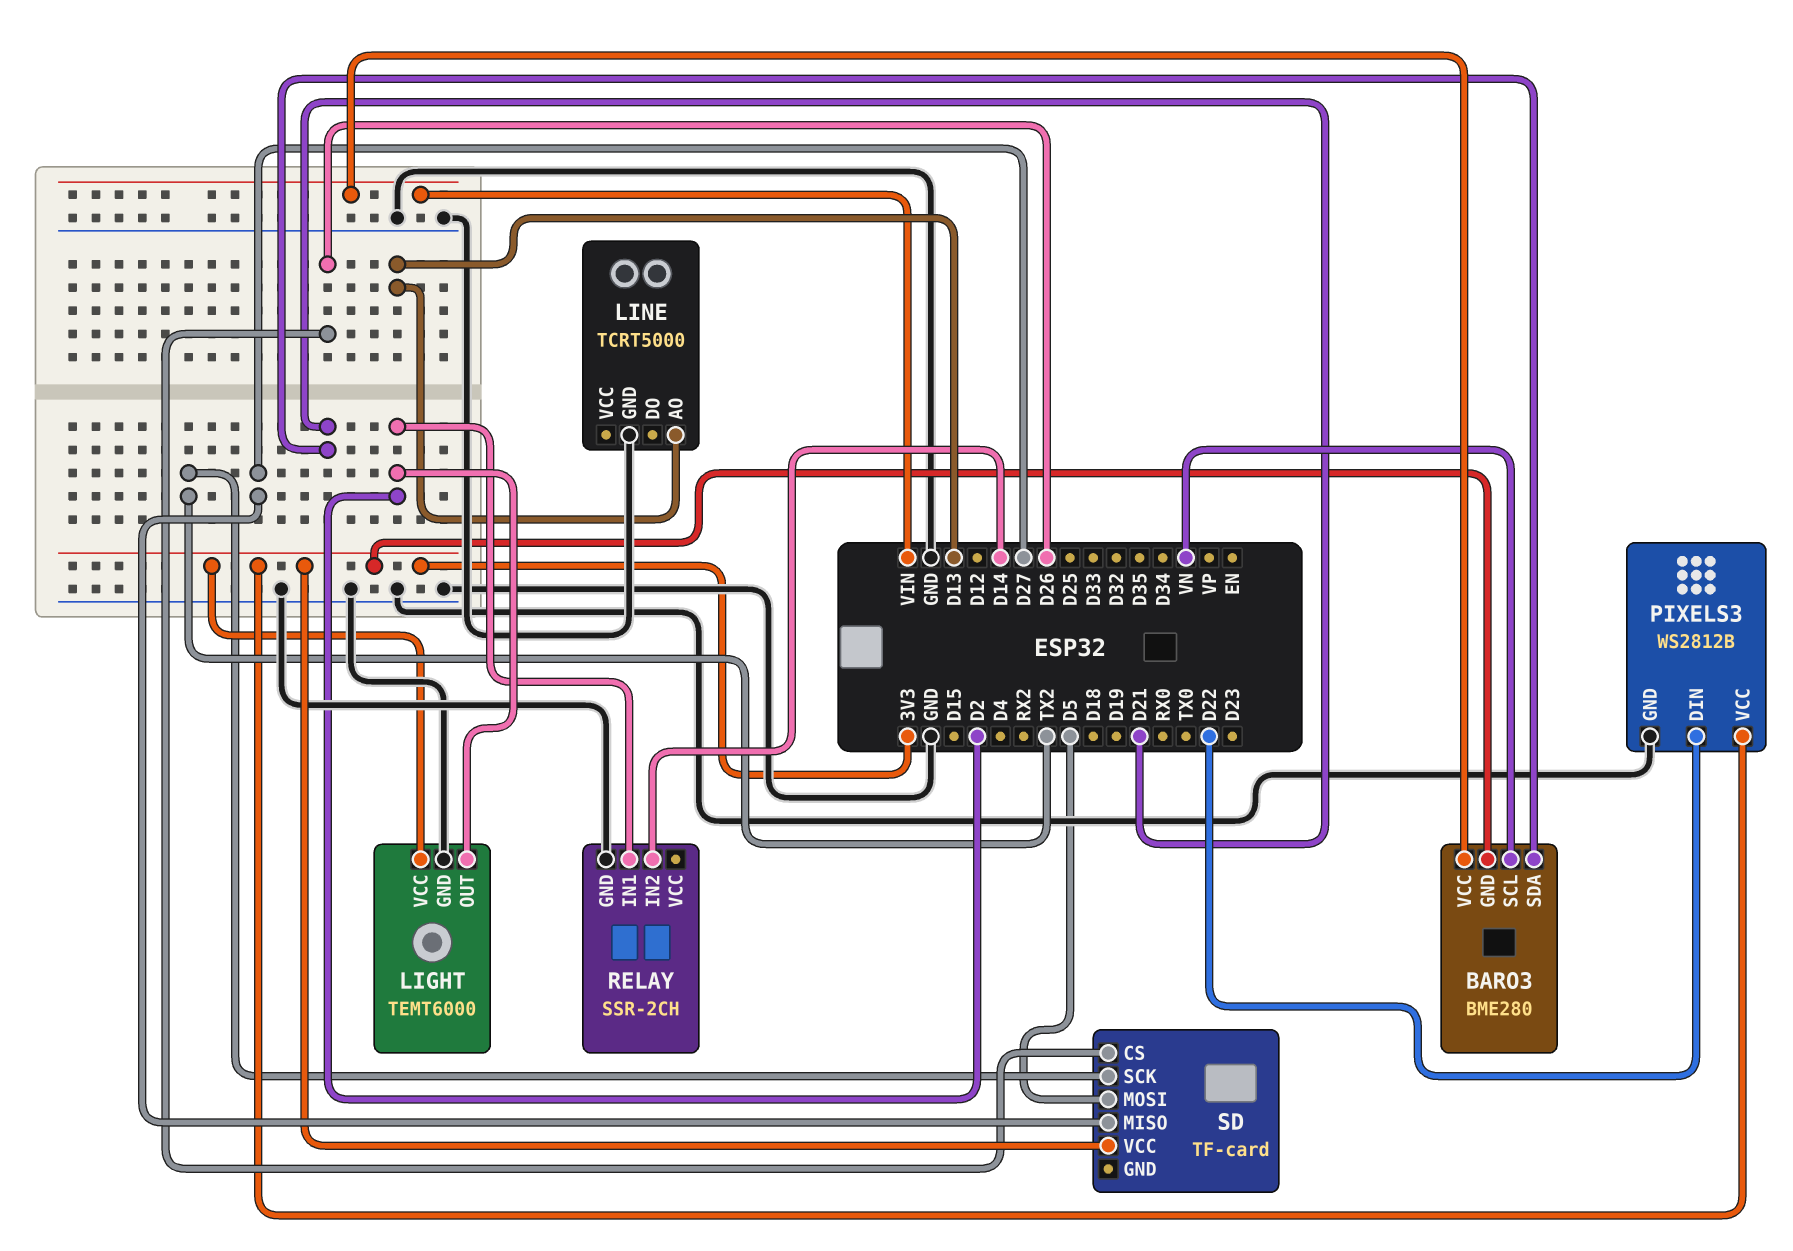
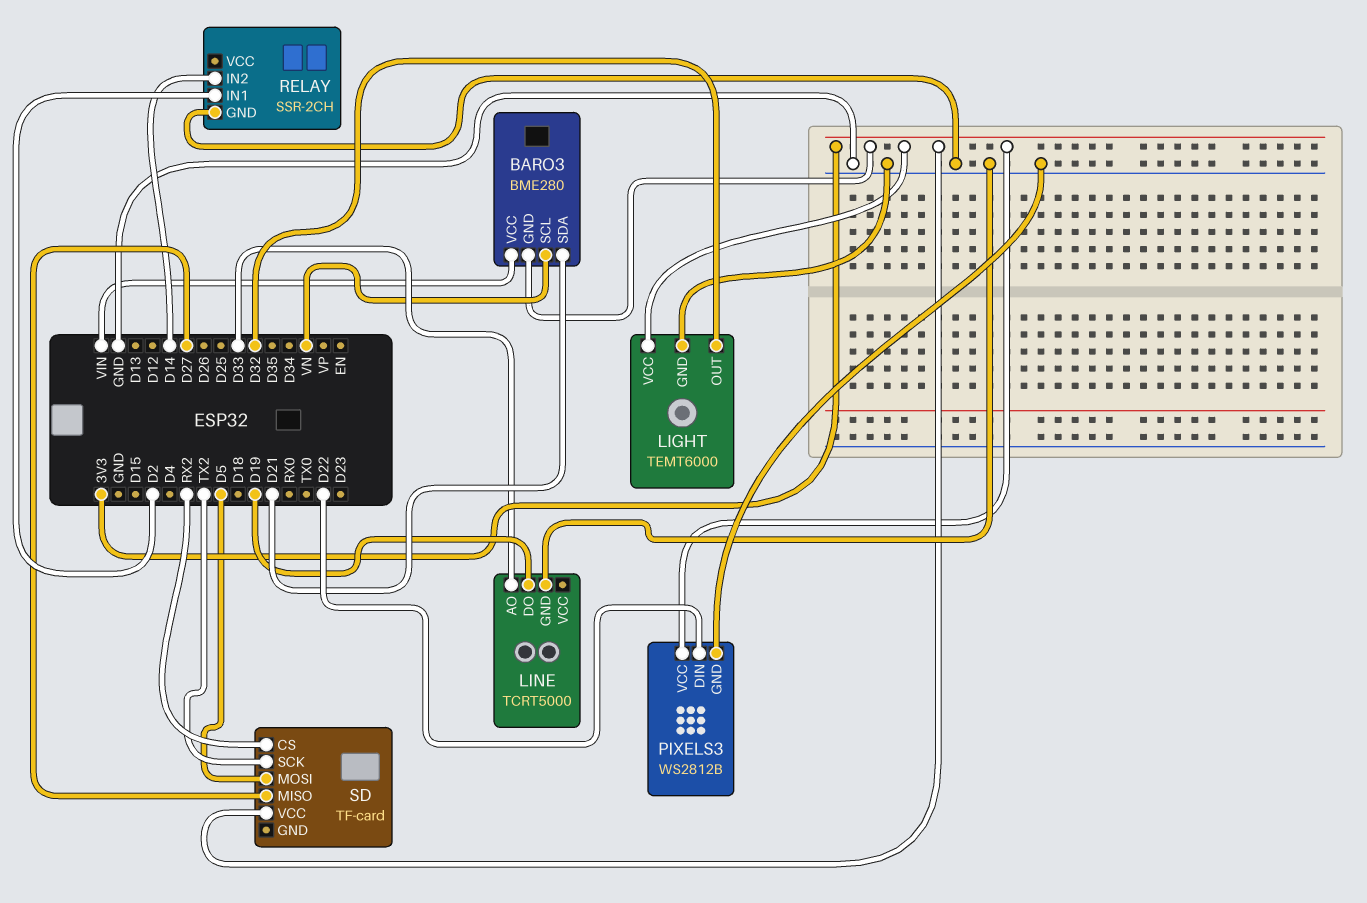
LIGHT pin OUT: D2 -> D32
LINE pin AO: D13 -> D33
LINE pin DO: none -> D19
SD pin CS: D26 -> RX2

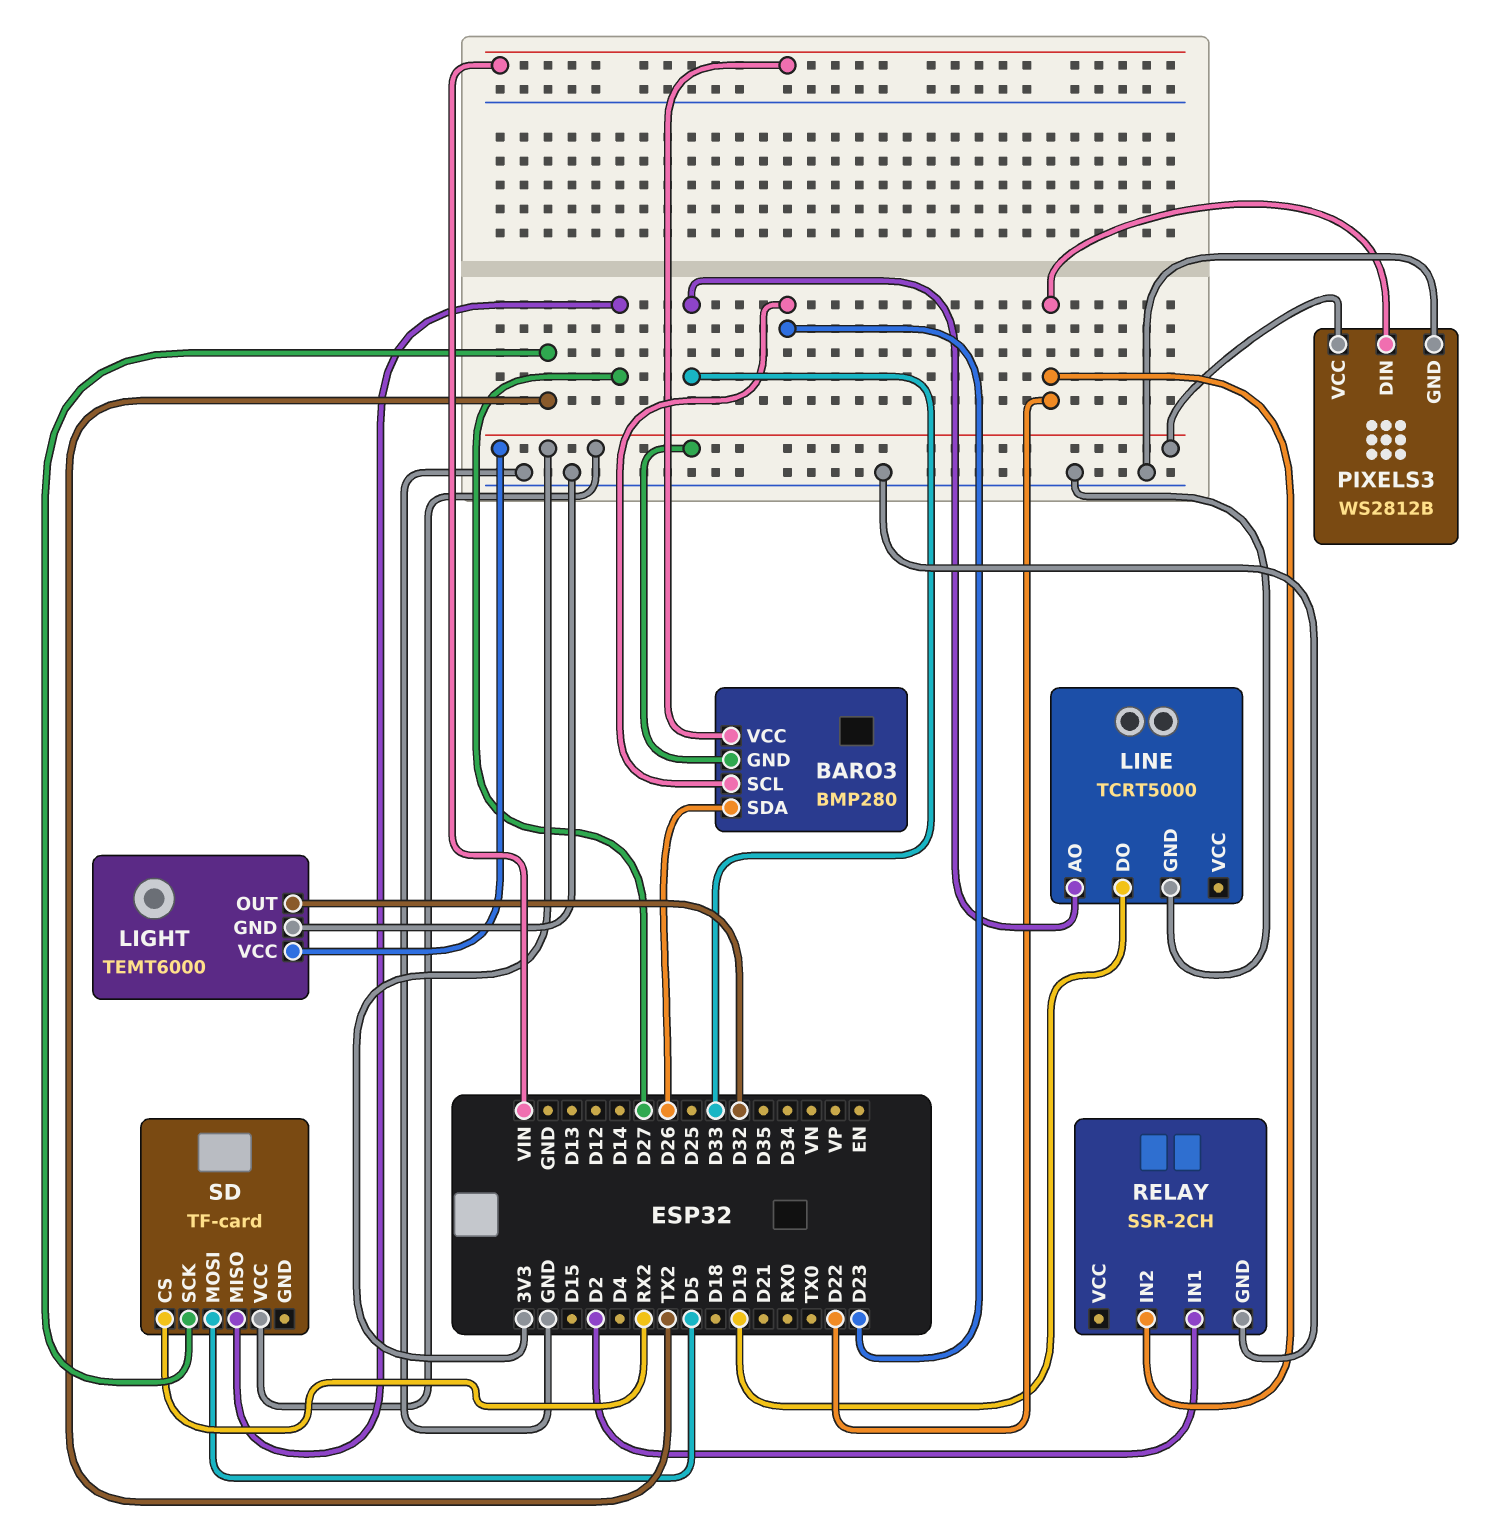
BARO3: BME280 -> BMP280
BARO3 pin SCL: VN -> D23
BARO3 pin SDA: D21 -> D26
RELAY pin IN2: D14 -> D22

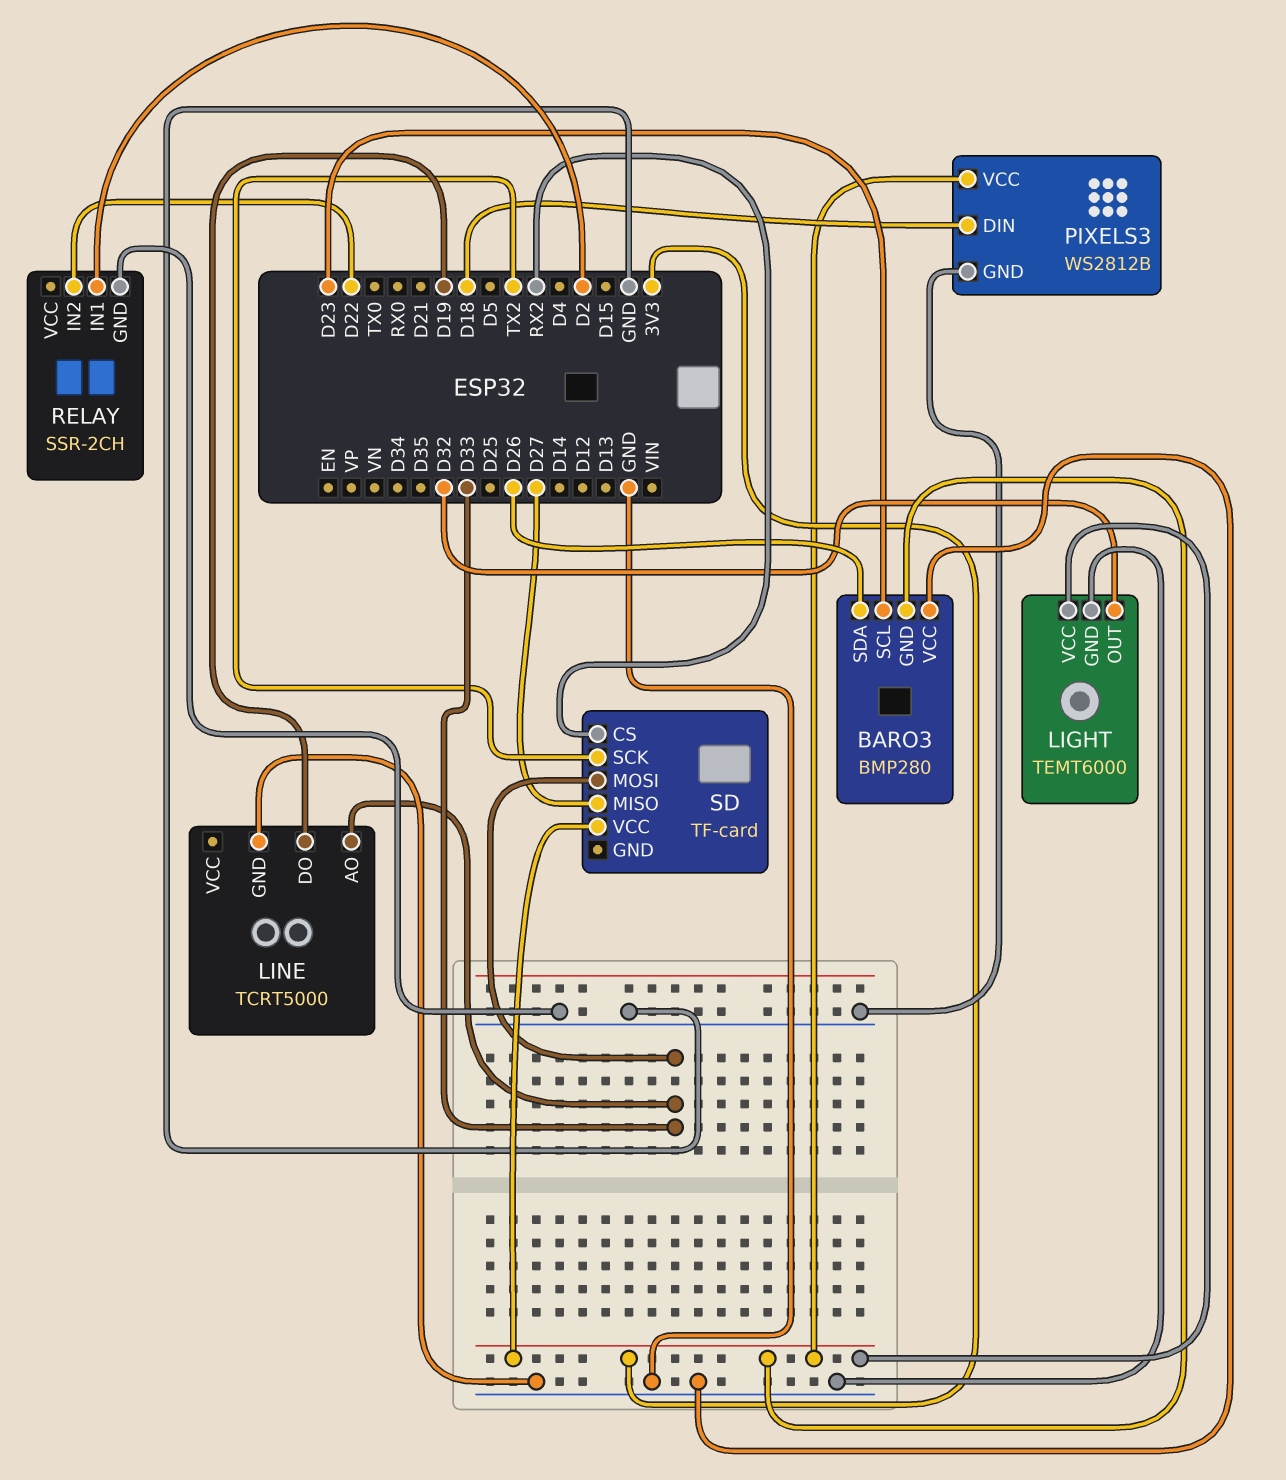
BARO3 pin VCC: VIN -> GND
PIXELS3 pin DIN: D22 -> D18
SD pin MOSI: D5 -> D33

